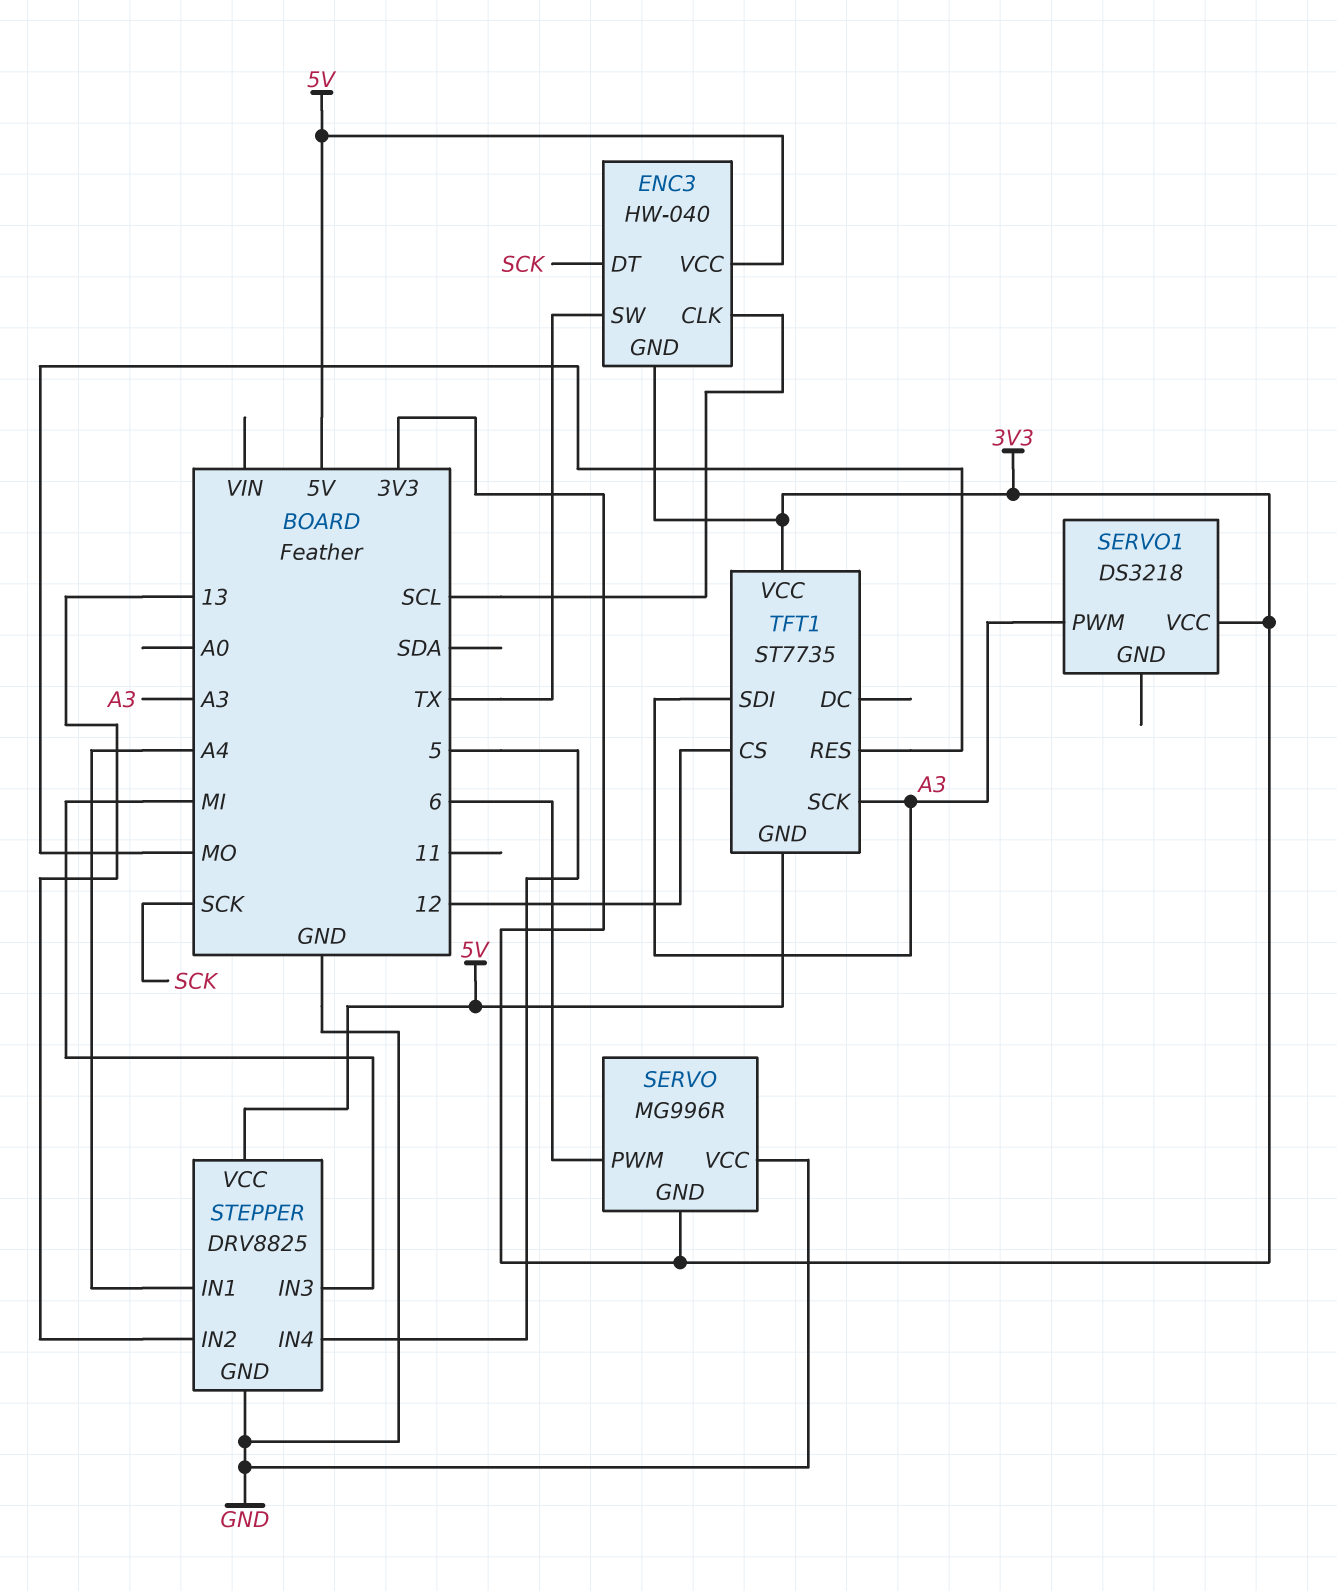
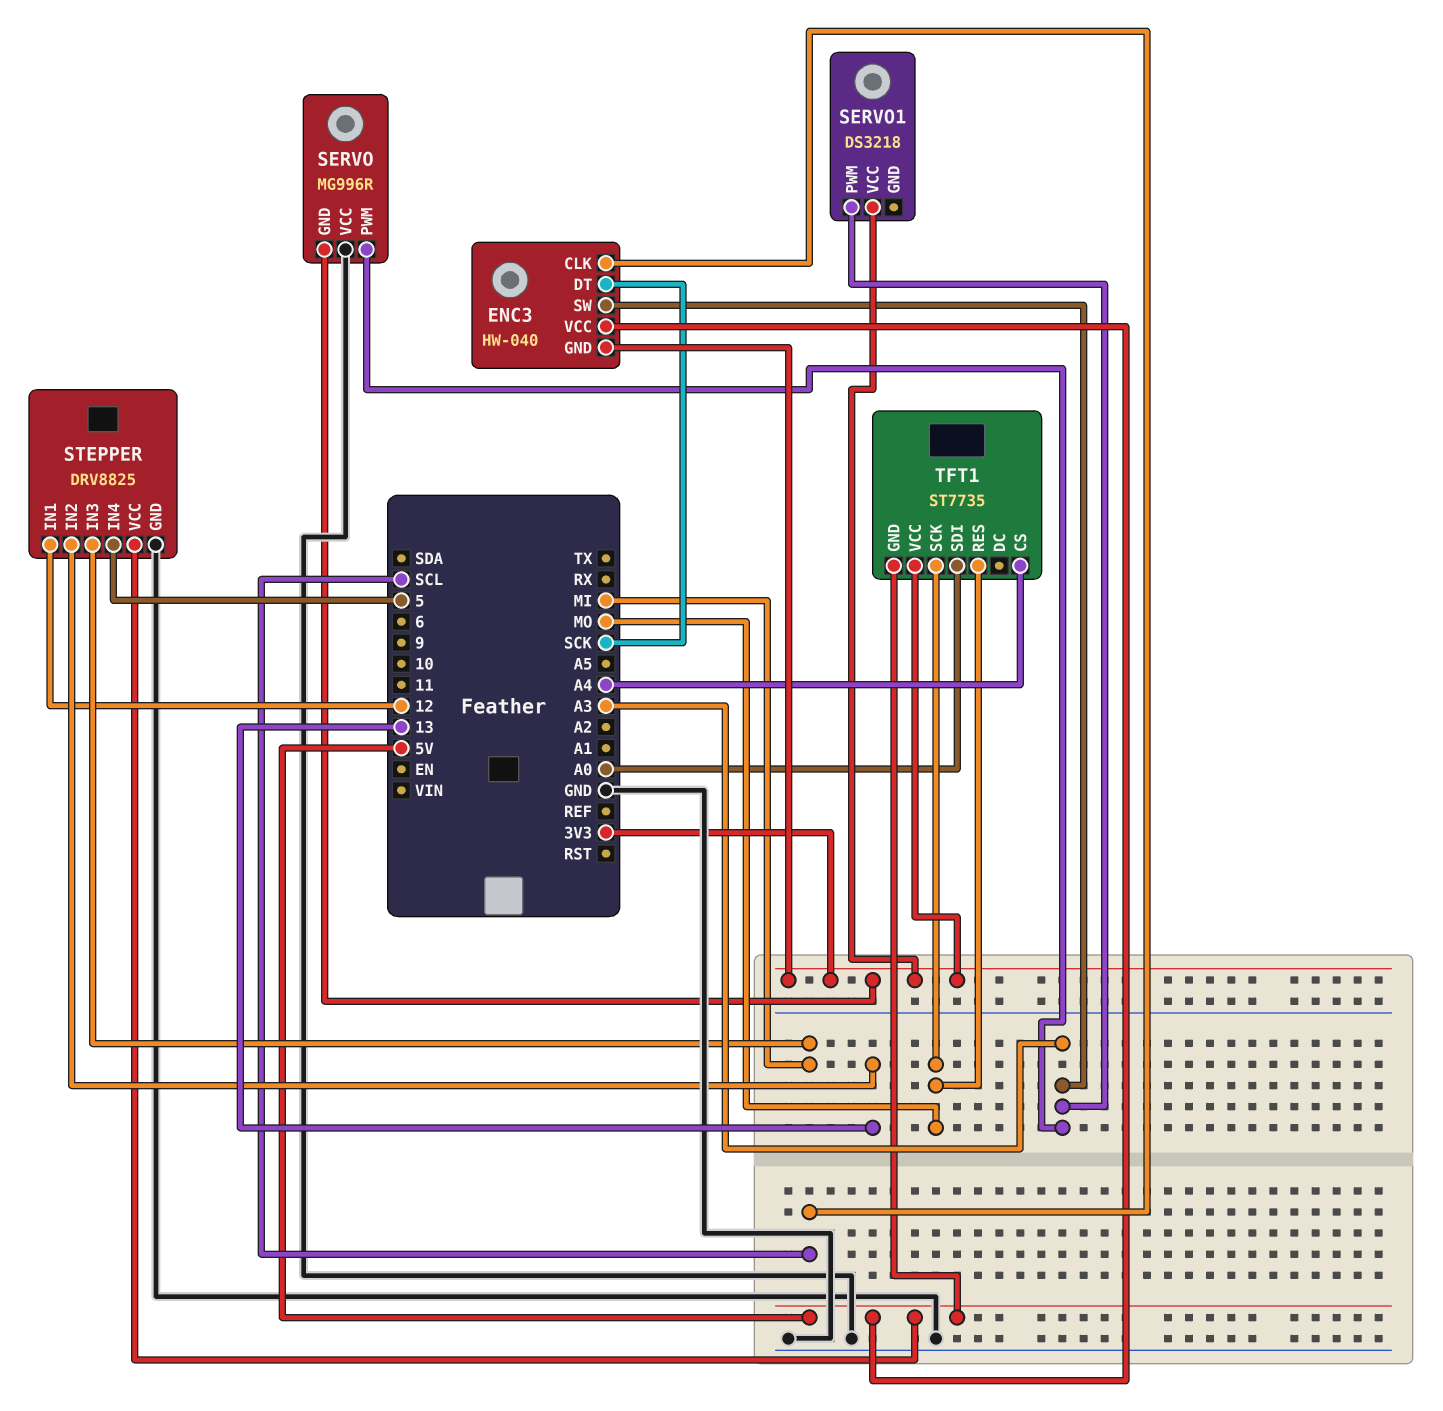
ENC3 pin SW: TX -> A3
SERVO pin PWM: 6 -> A3
STEPPER pin IN1: A4 -> 12
TFT1 pin CS: 12 -> A4
TFT1 pin SCK: A3 -> MO
TFT1 pin SDI: A3 -> A0

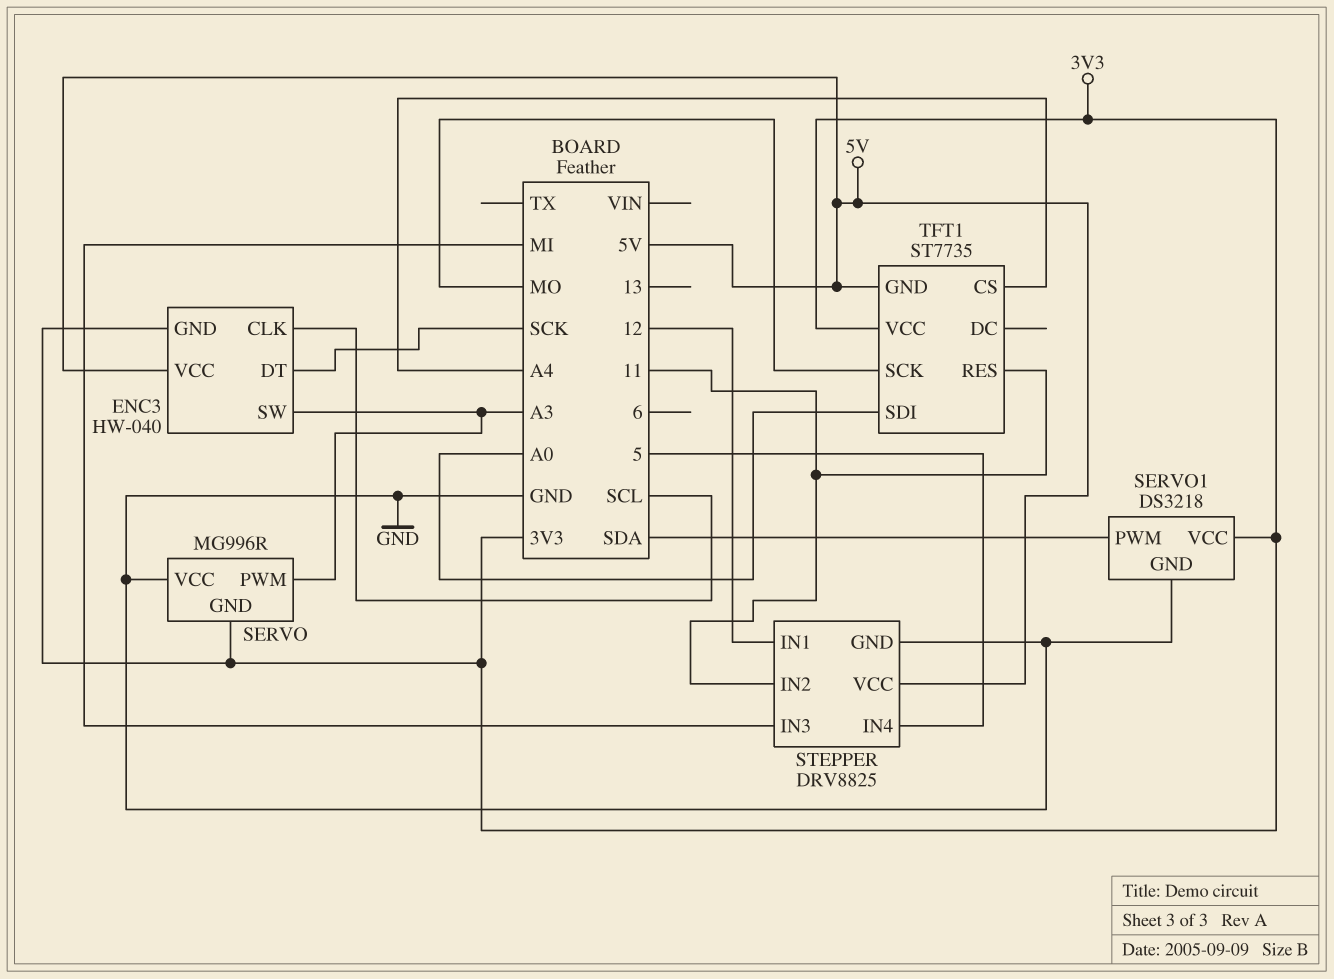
SERVO1 pin GND: none -> GND
SERVO1 pin PWM: A3 -> SDA
STEPPER pin IN2: 13 -> 11
TFT1 pin RES: MO -> 11

